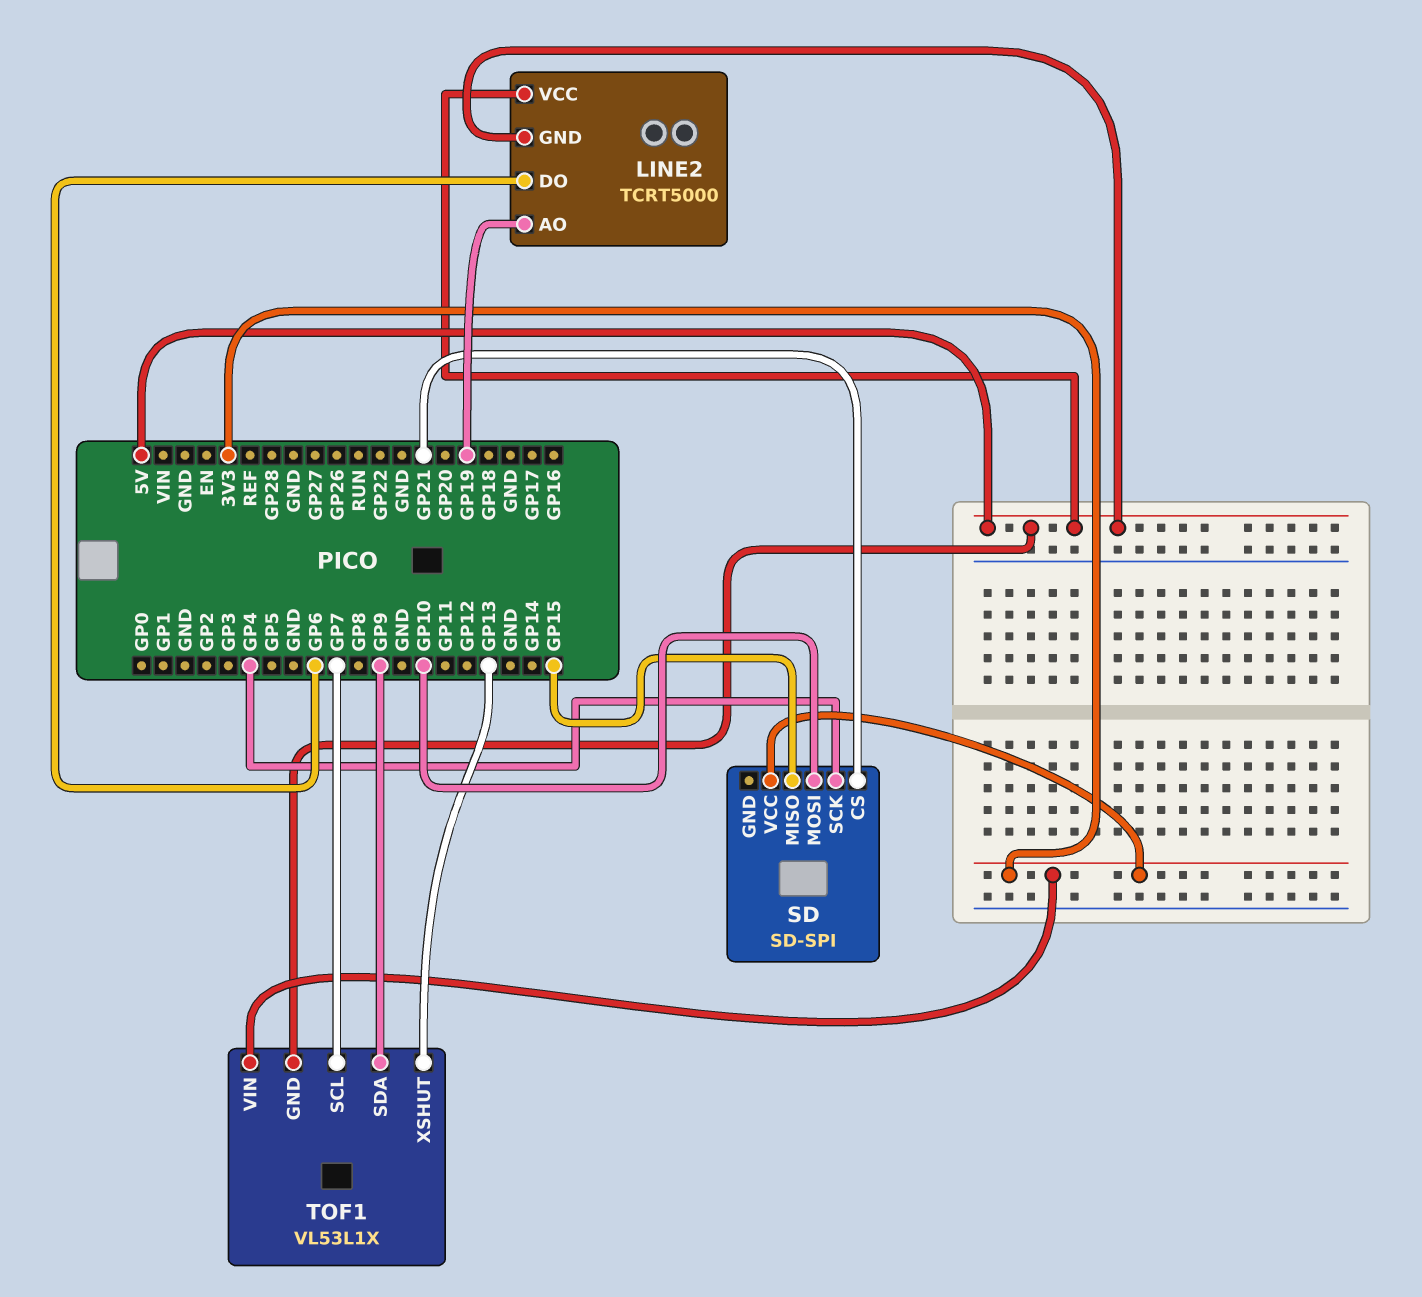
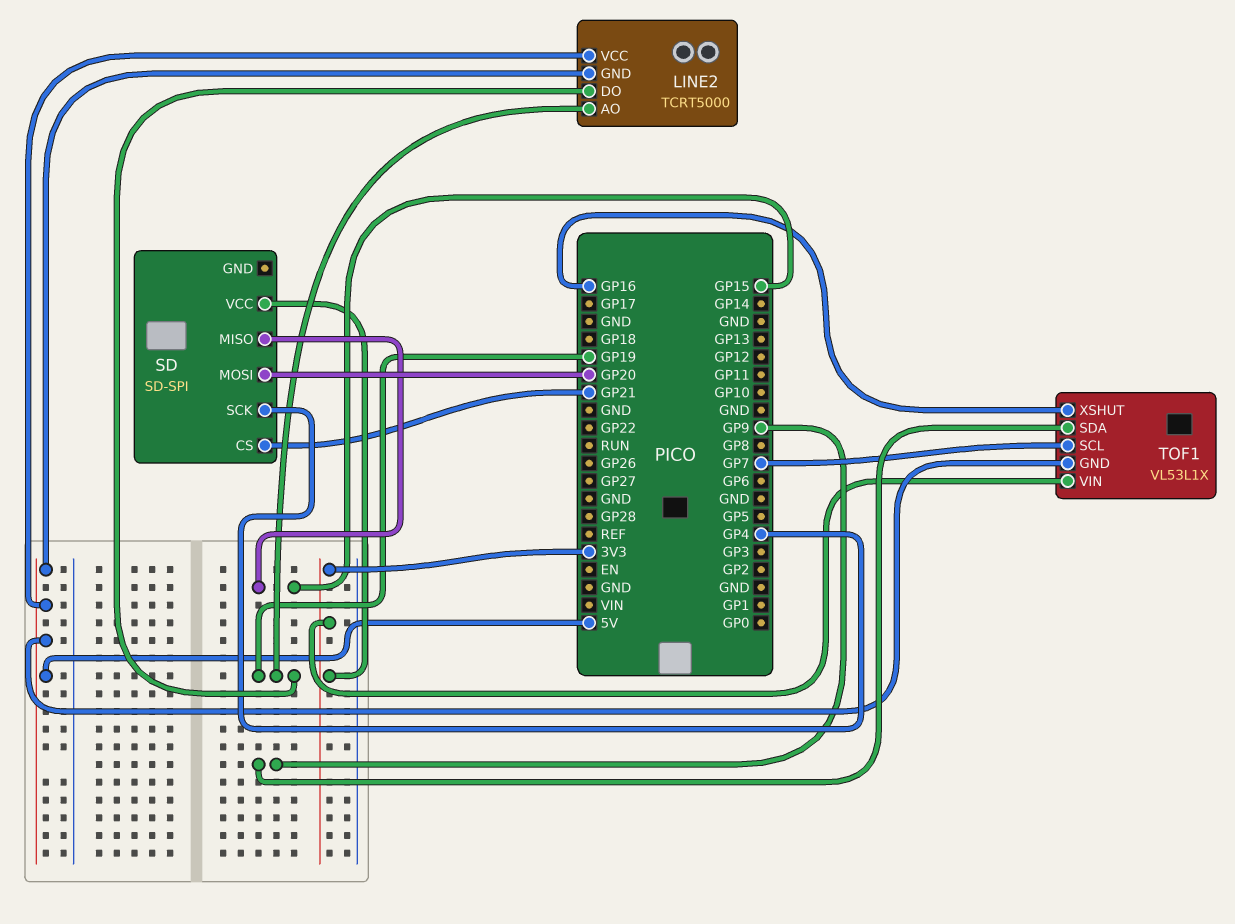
LINE2 pin DO: GP6 -> GP19
SD pin MOSI: GP10 -> GP20
TOF1 pin XSHUT: GP13 -> GP16

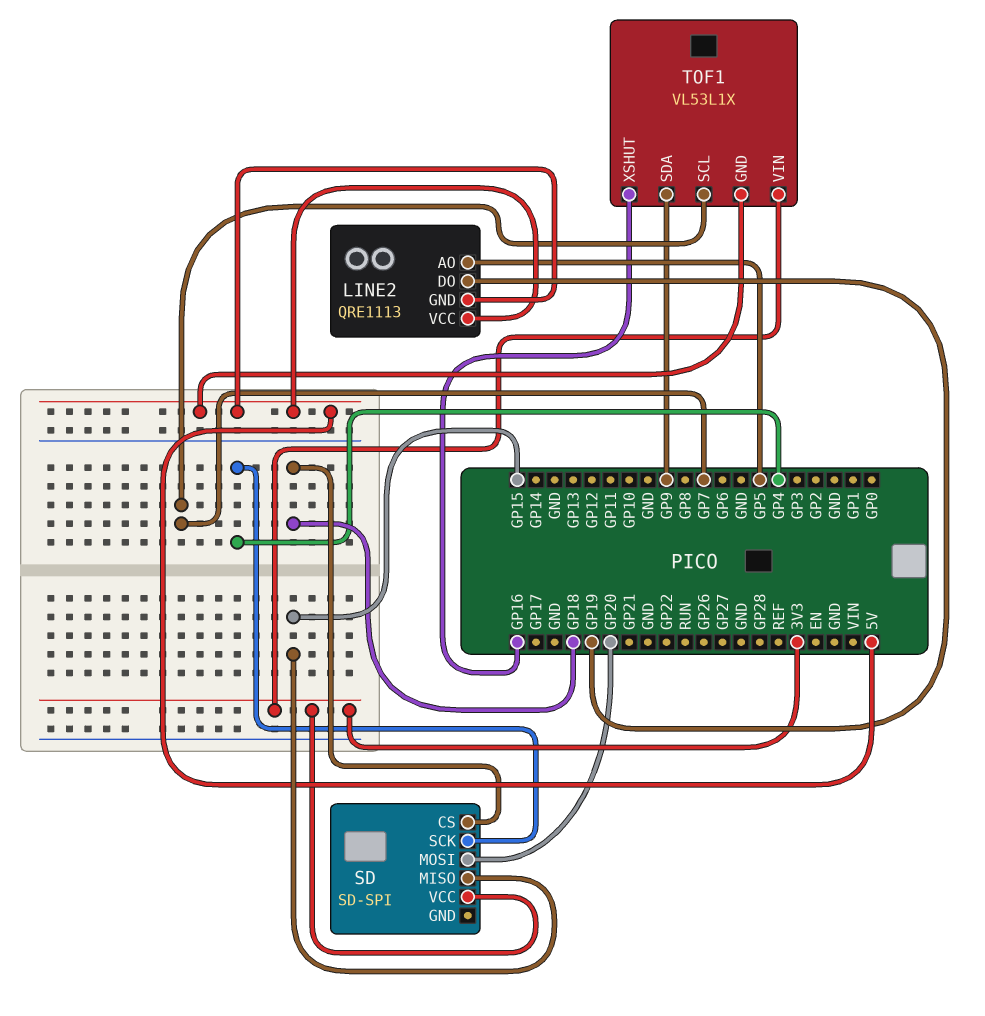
LINE2: TCRT5000 -> QRE1113
LINE2 pin AO: GP19 -> GP5
SD pin CS: GP21 -> GP18

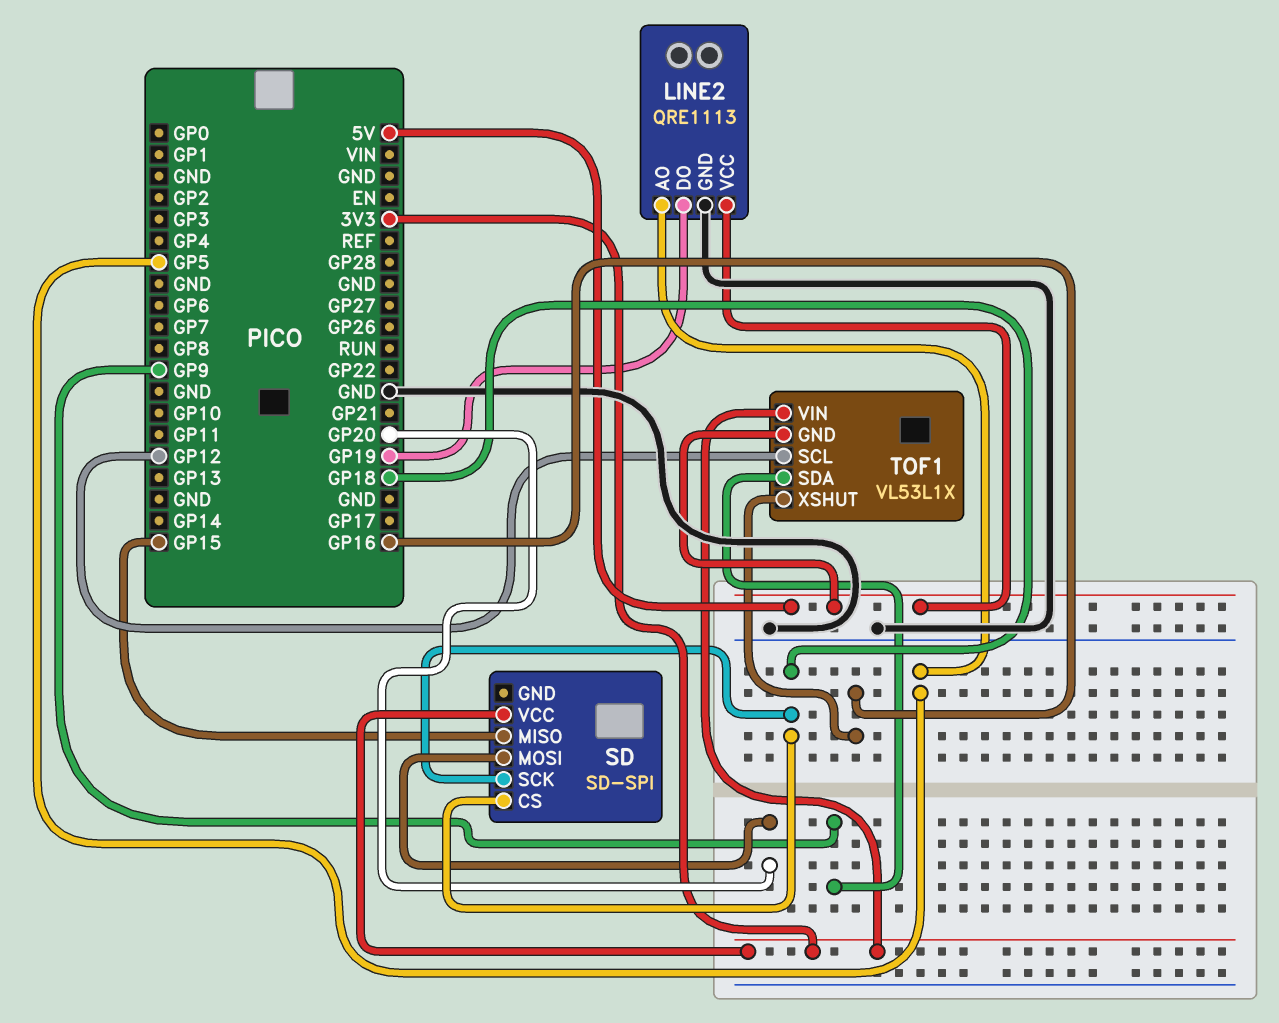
LINE2 pin GND: 5V -> GND
SD pin SCK: GP4 -> GP18
TOF1 pin SCL: GP7 -> GP12

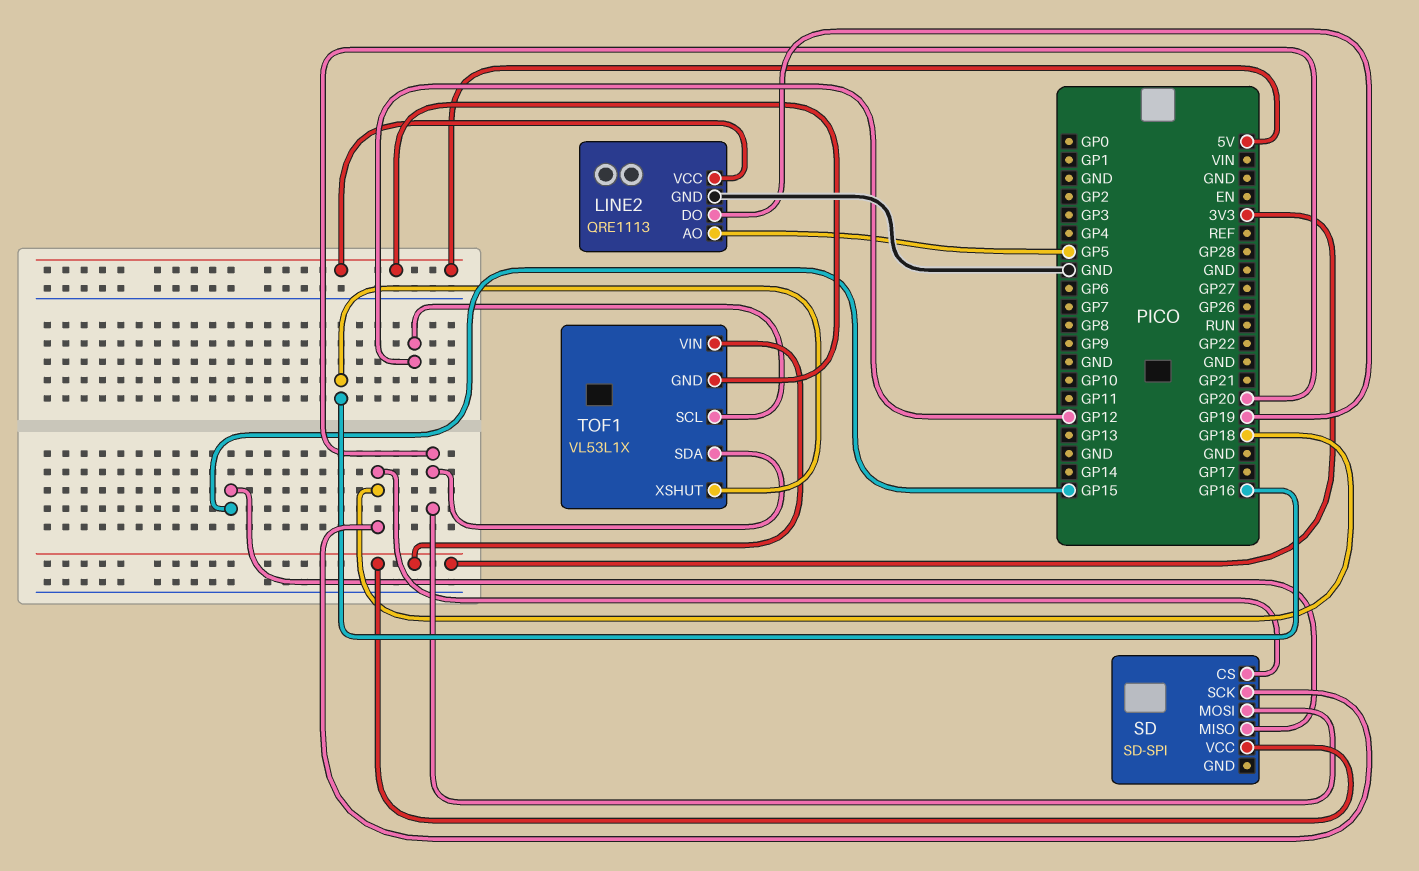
TOF1 pin SDA: GP9 -> GP20

